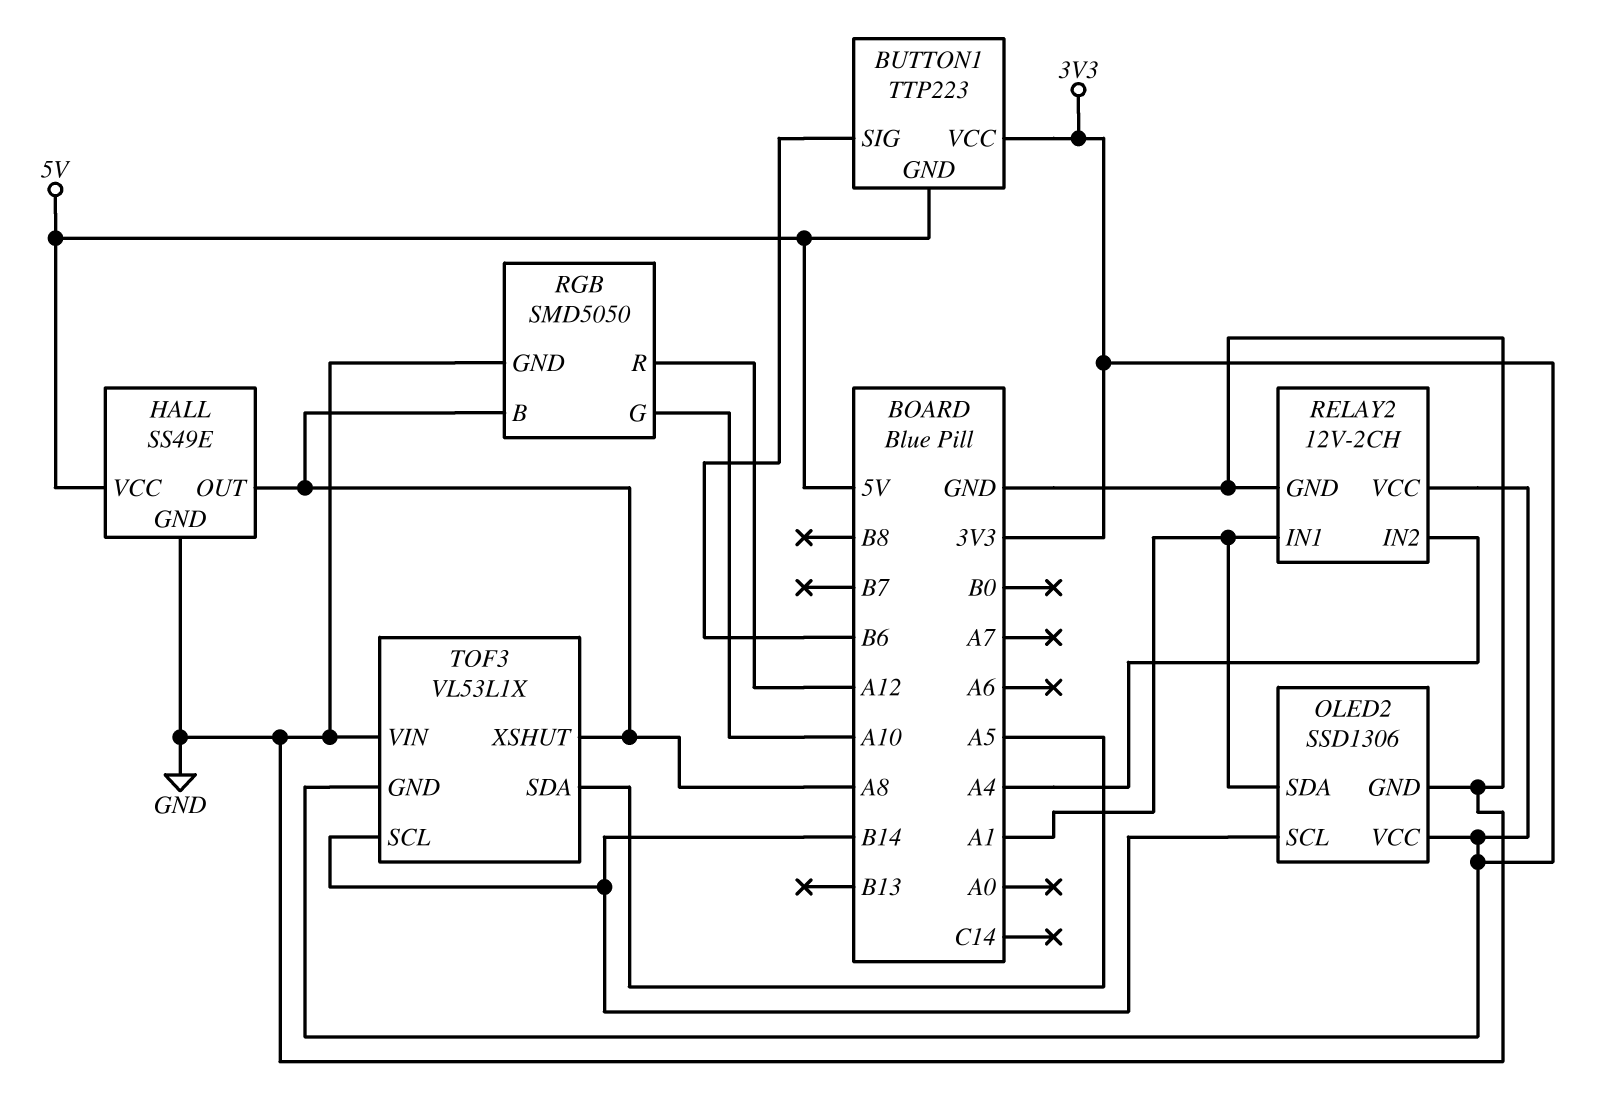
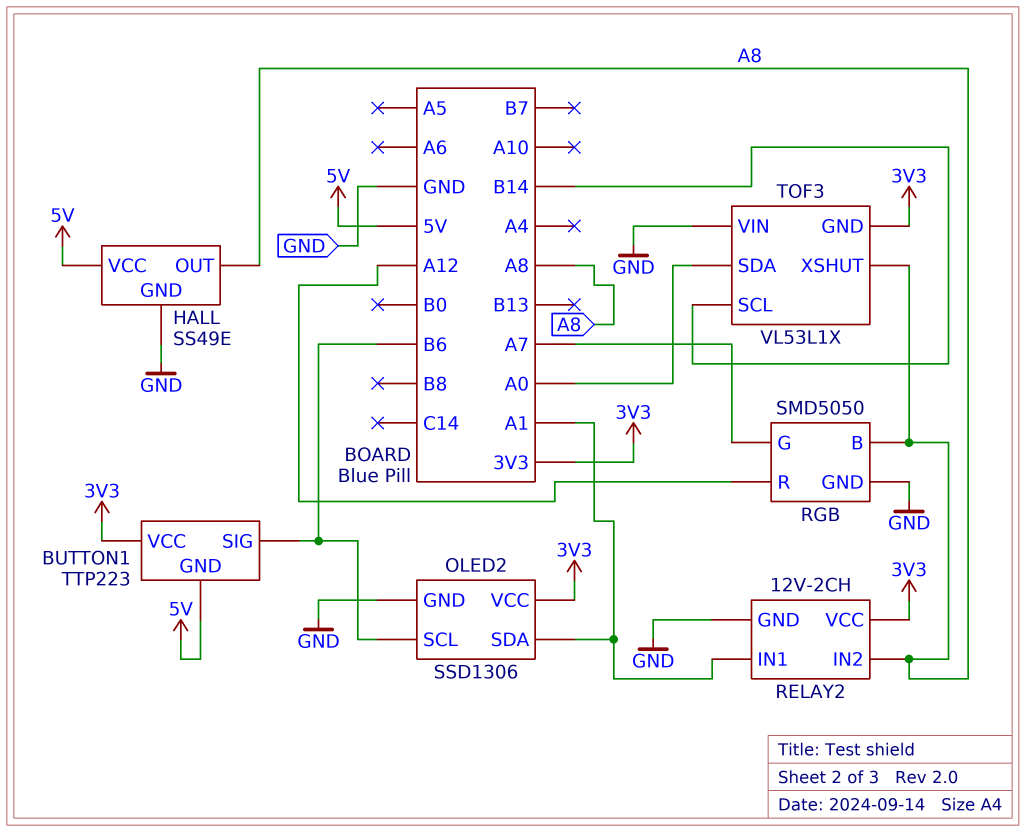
OLED2 pin SCL: B14 -> B6
RELAY2 pin IN2: A4 -> A8
RGB pin G: A10 -> A7
TOF3 pin SDA: A5 -> A0

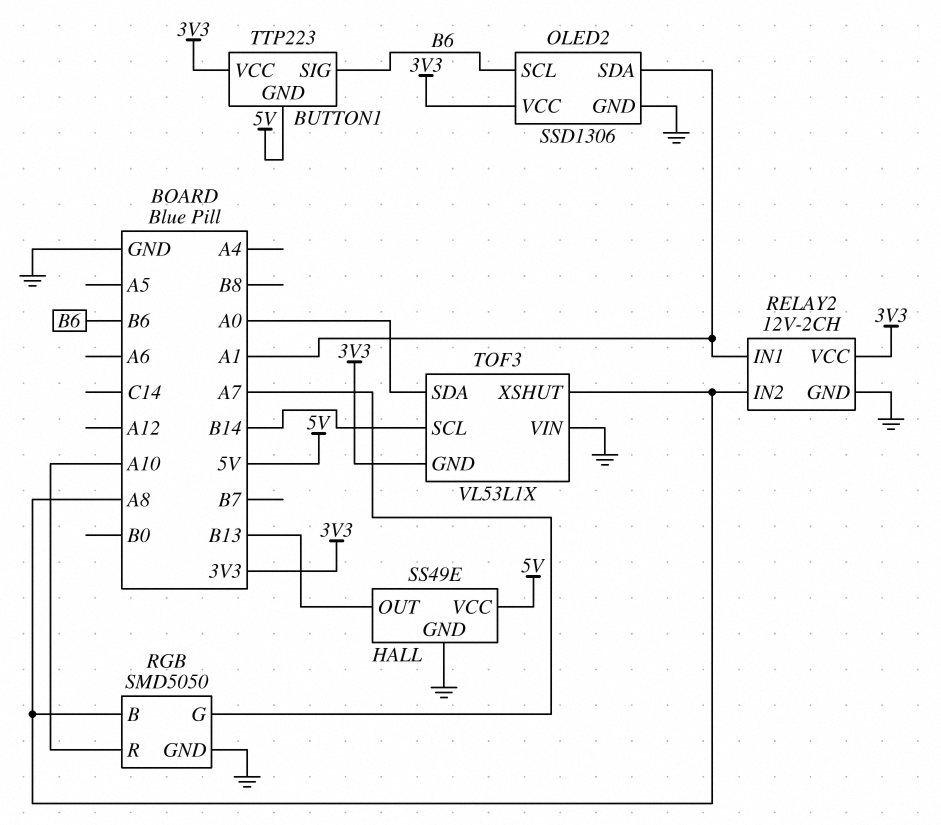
HALL pin OUT: A8 -> B13
RGB pin R: A12 -> A10

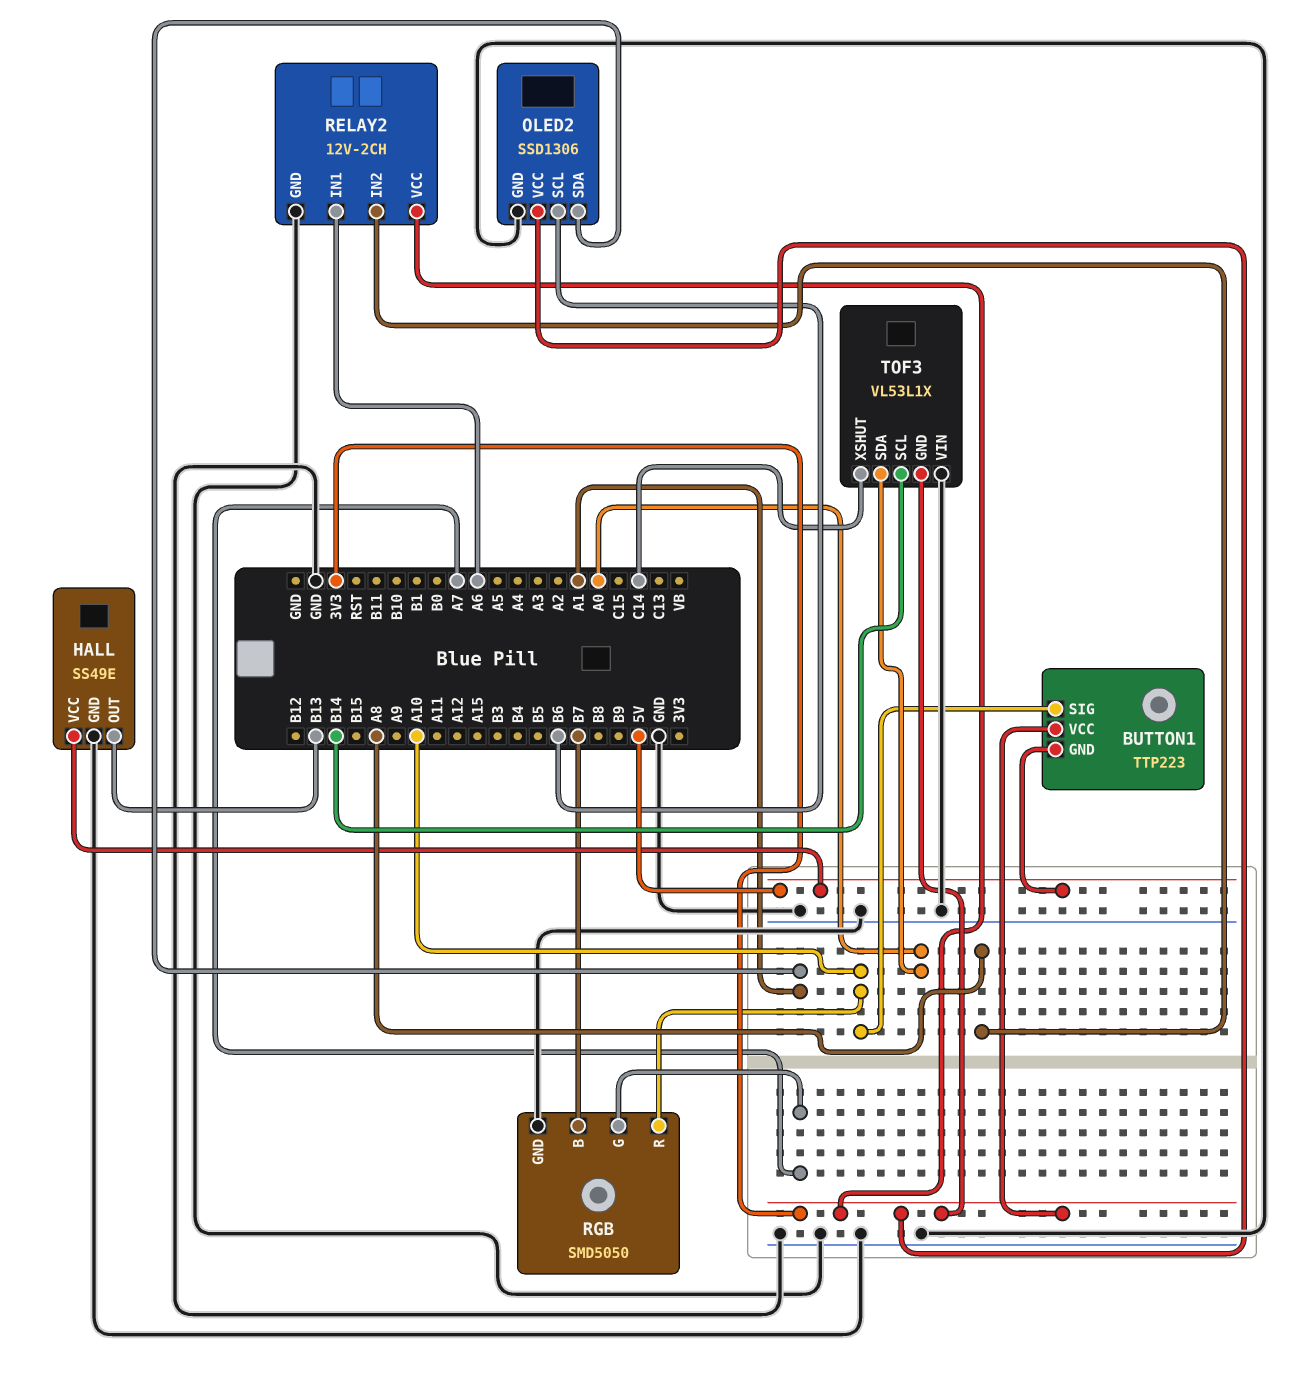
BUTTON1 pin SIG: B6 -> A10
RELAY2 pin IN1: A1 -> A6
RGB pin B: A8 -> B7
TOF3 pin XSHUT: A8 -> C14

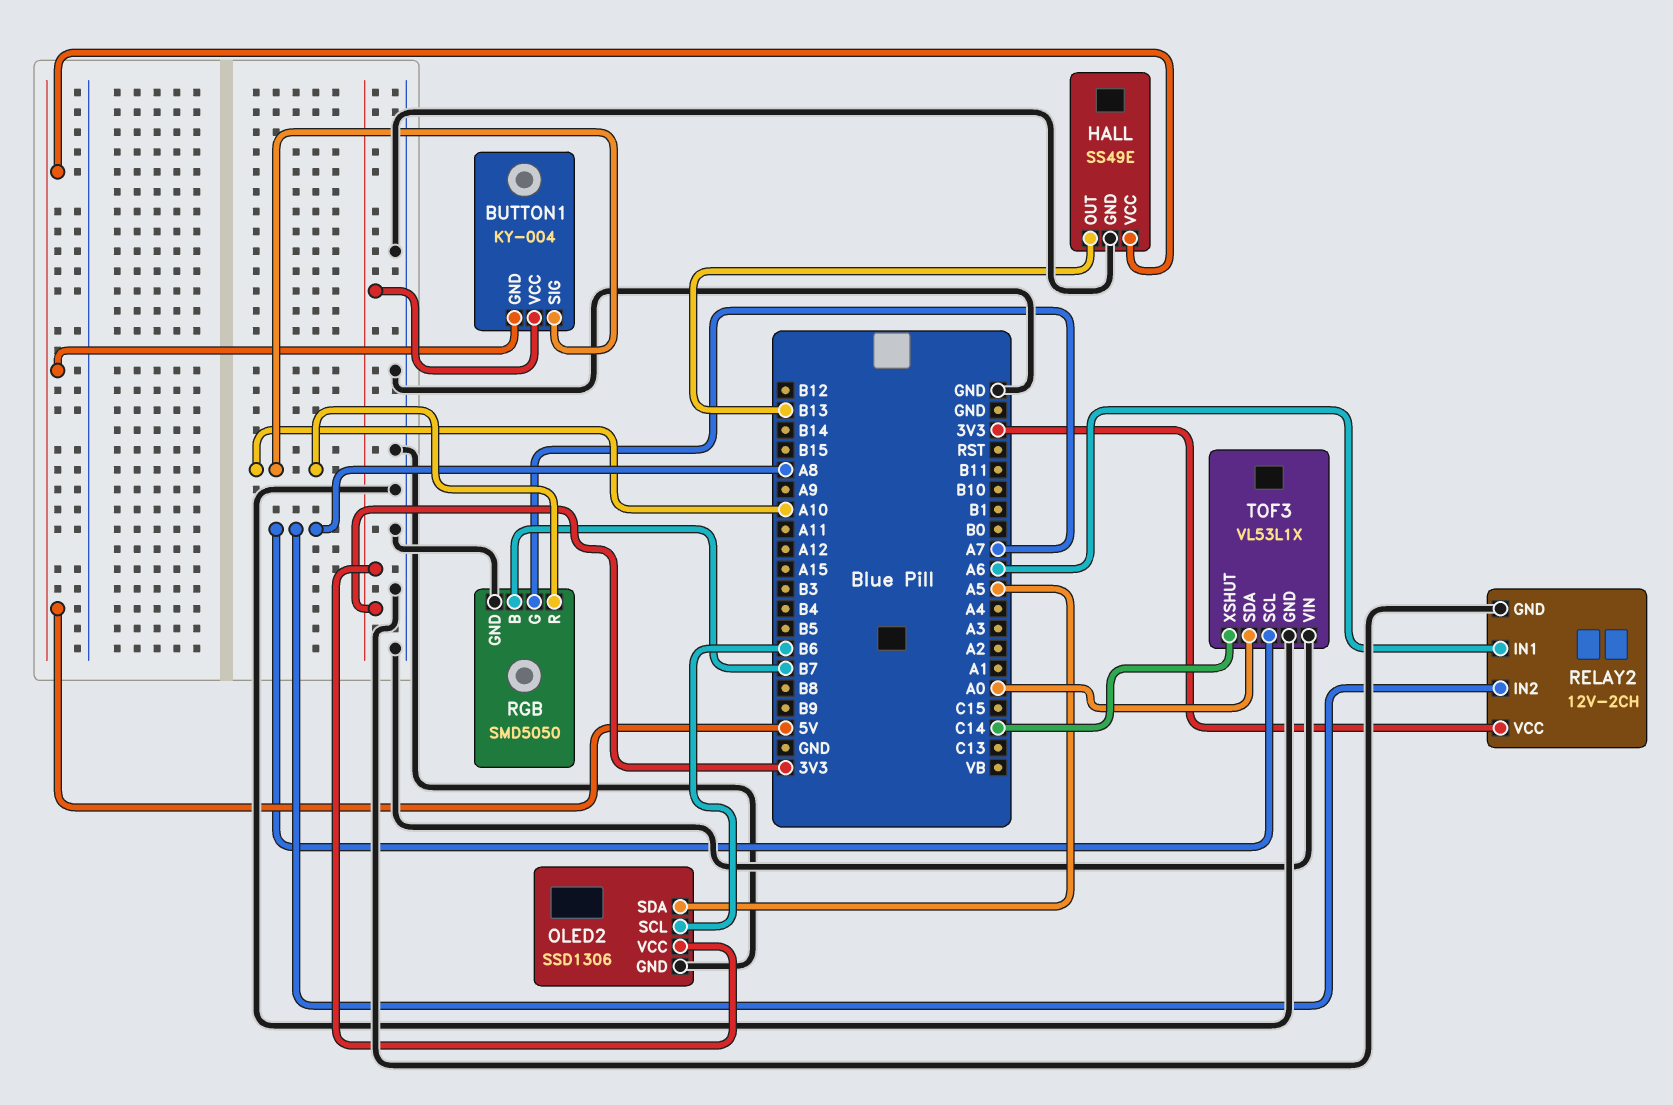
BUTTON1: TTP223 -> KY-004
OLED2 pin SDA: A1 -> A5
TOF3 pin GND: 3V3 -> GND
TOF3 pin SCL: B14 -> A8

